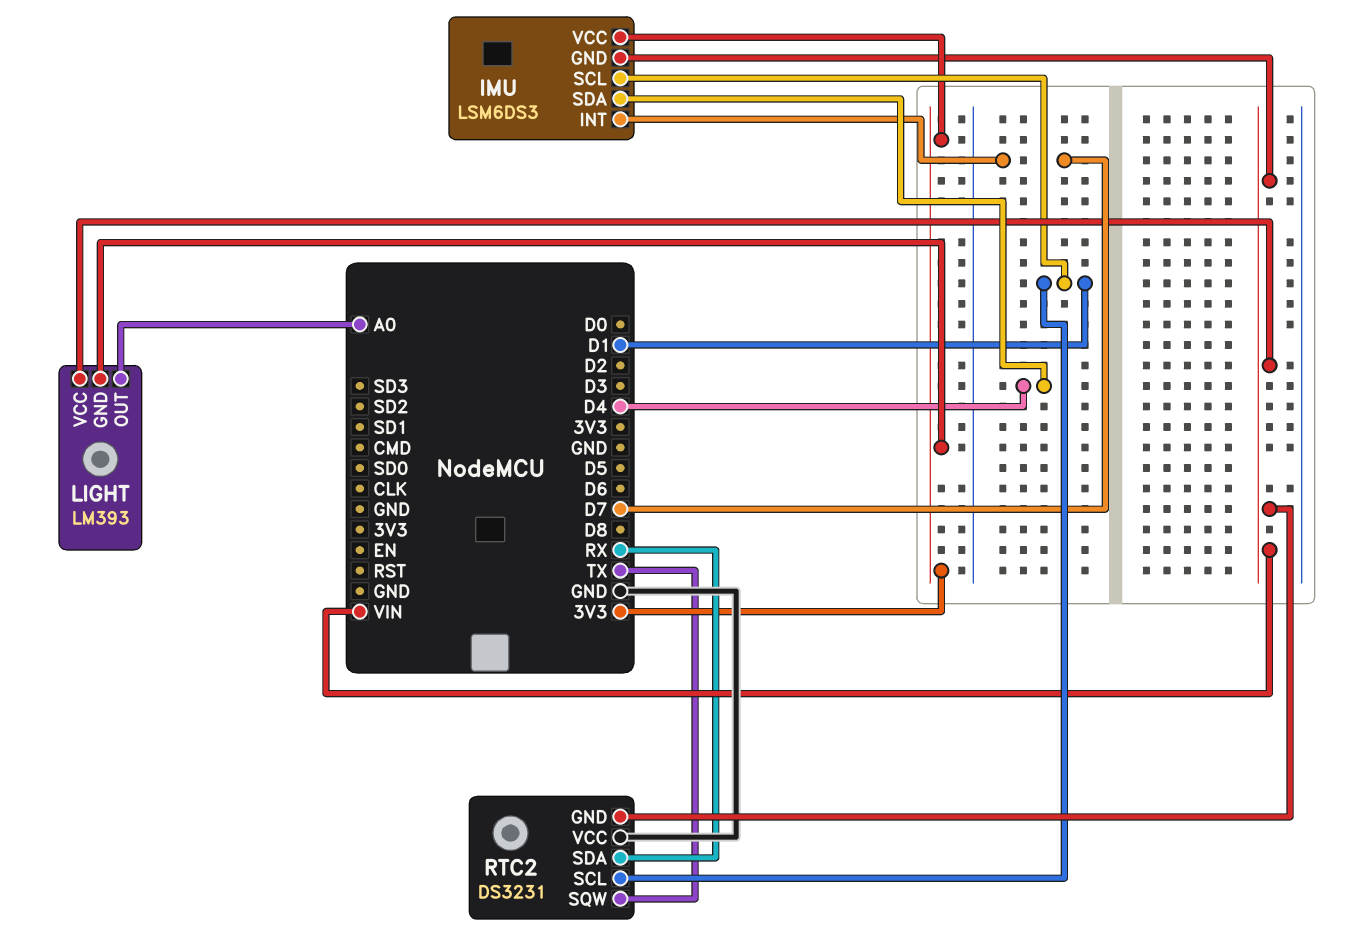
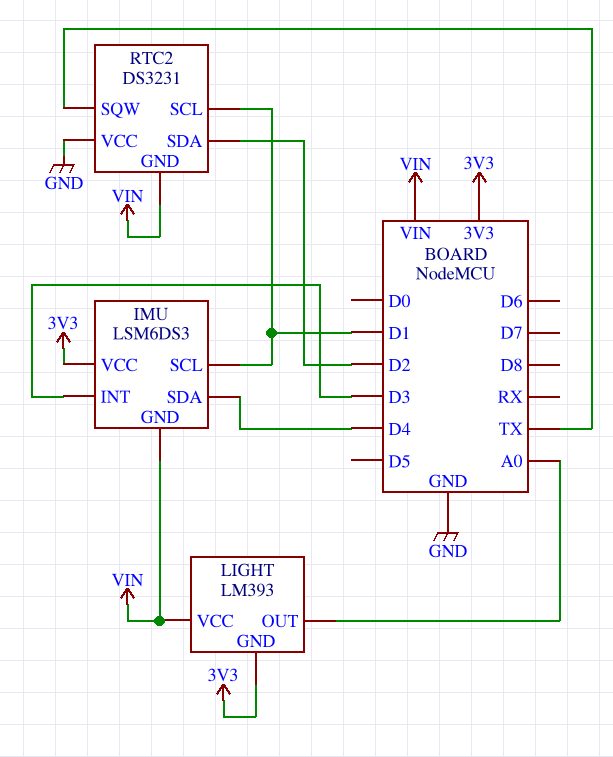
IMU pin INT: D7 -> D3
RTC2 pin SDA: RX -> D2

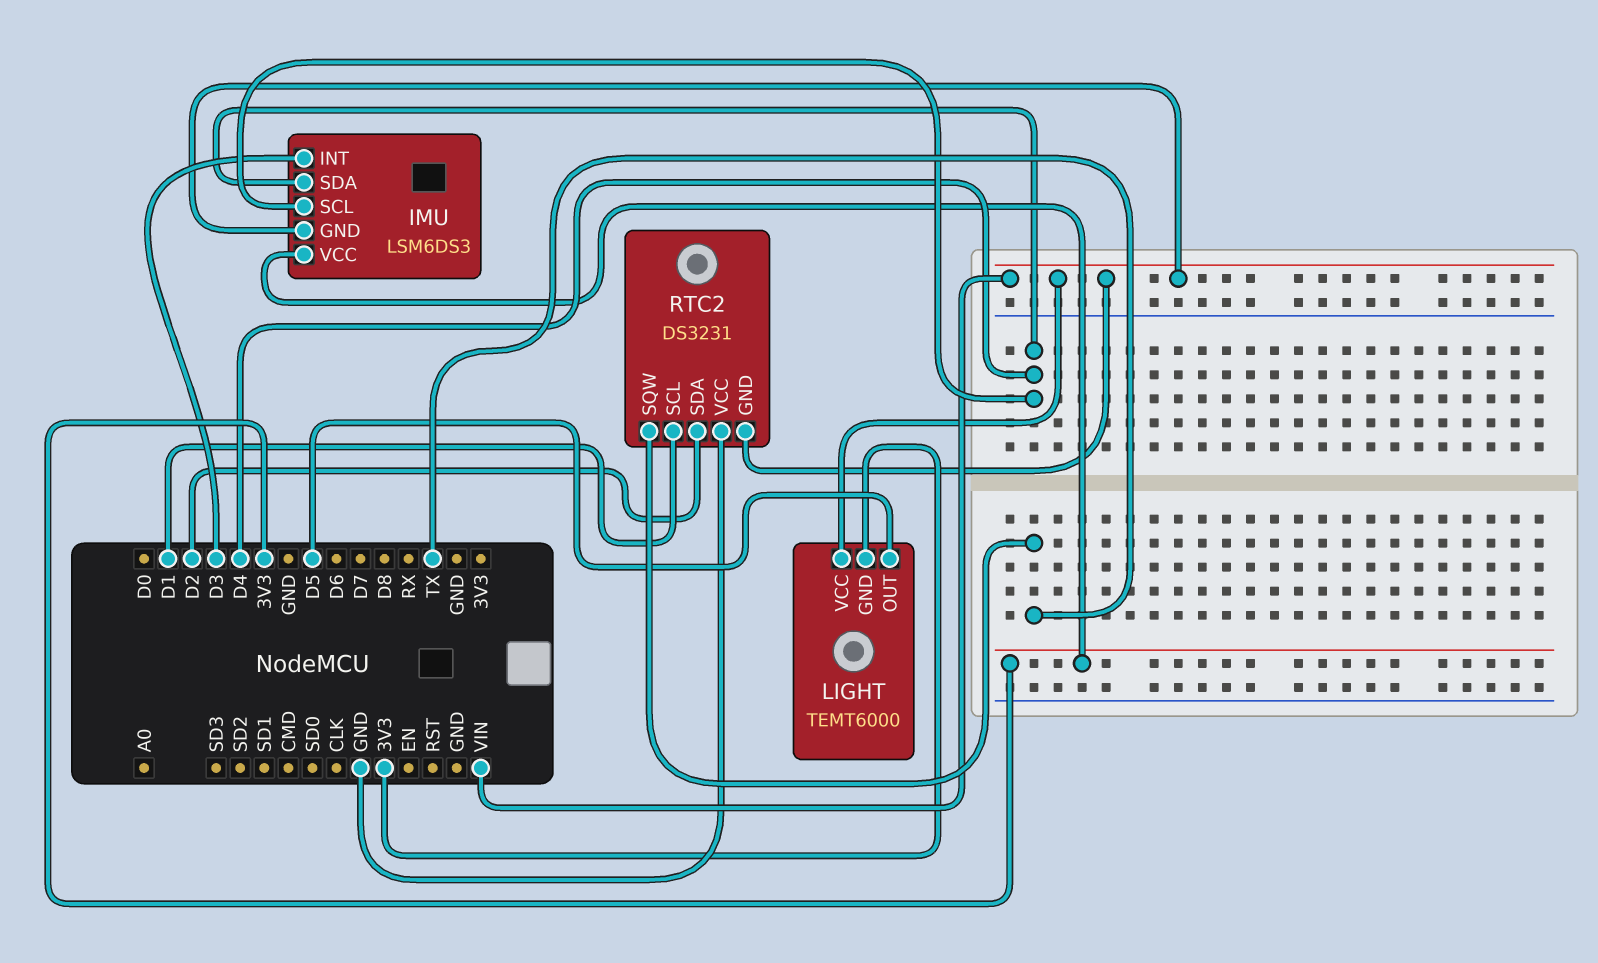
IMU pin SCL: D1 -> D4
LIGHT: LM393 -> TEMT6000
LIGHT pin OUT: A0 -> D5

